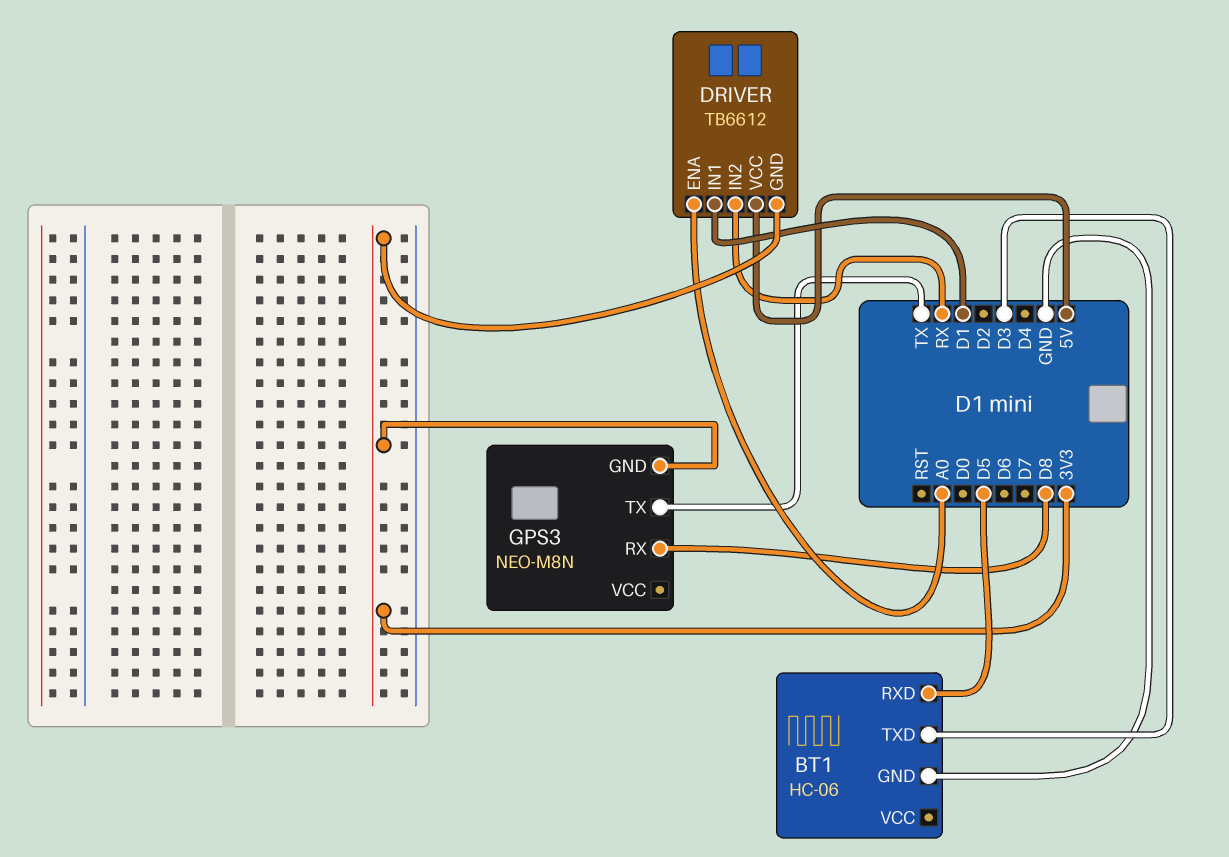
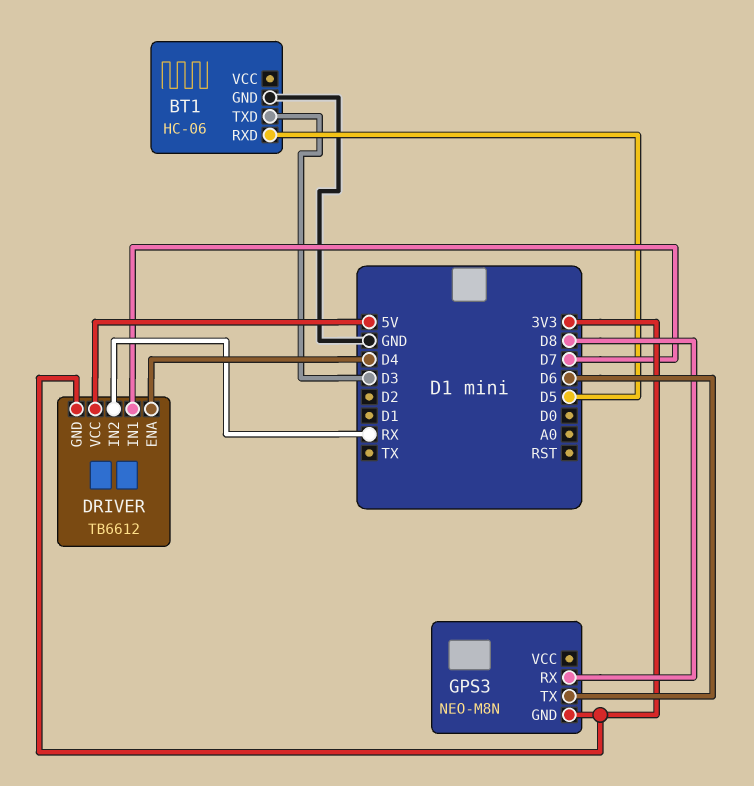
DRIVER pin ENA: A0 -> D4
DRIVER pin IN1: D1 -> D7
GPS3 pin TX: TX -> D6

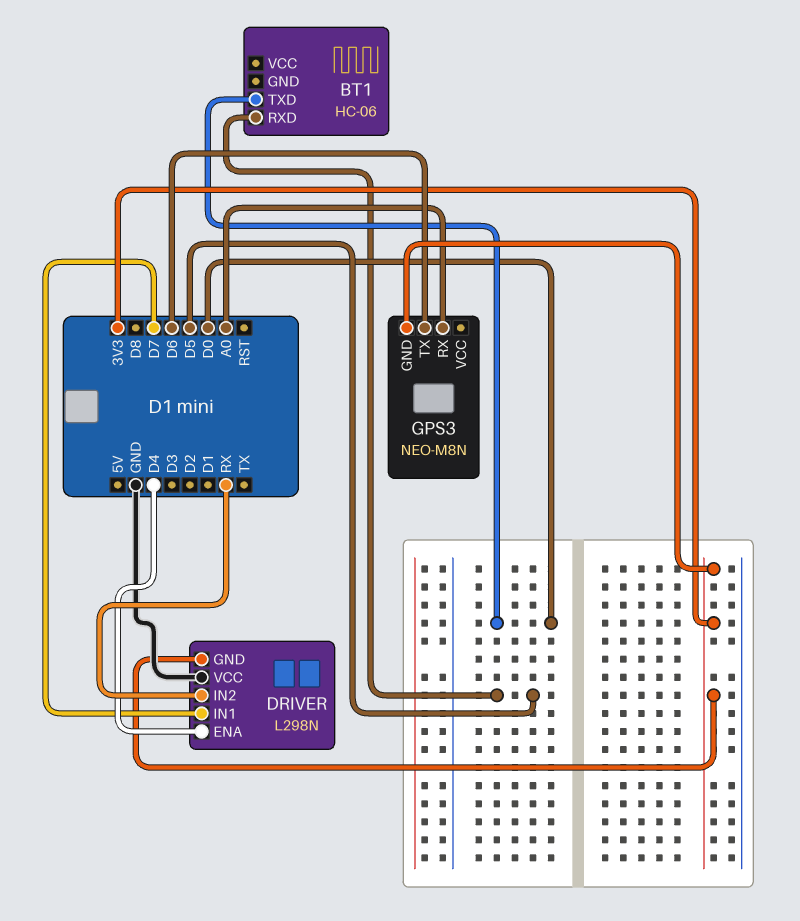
BT1 pin GND: GND -> none
BT1 pin TXD: D3 -> D0
DRIVER: TB6612 -> L298N
DRIVER pin VCC: 5V -> GND
GPS3 pin RX: D8 -> A0

